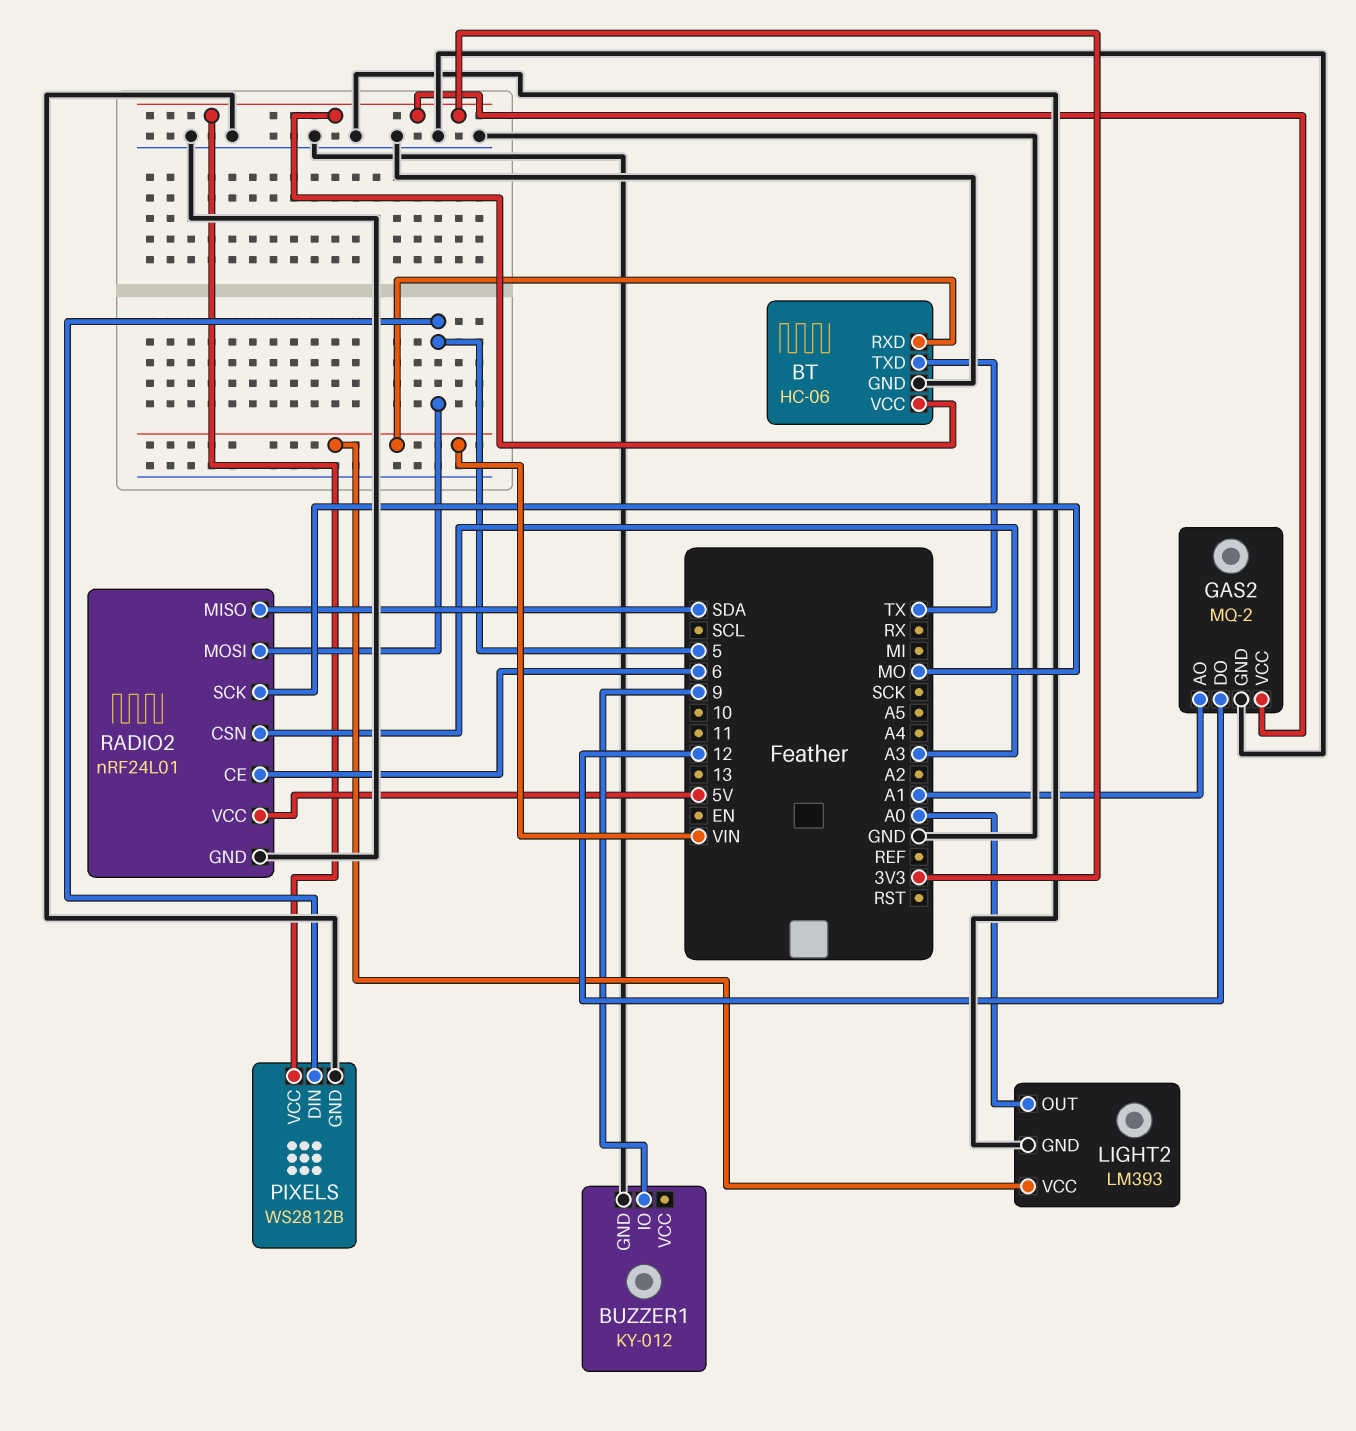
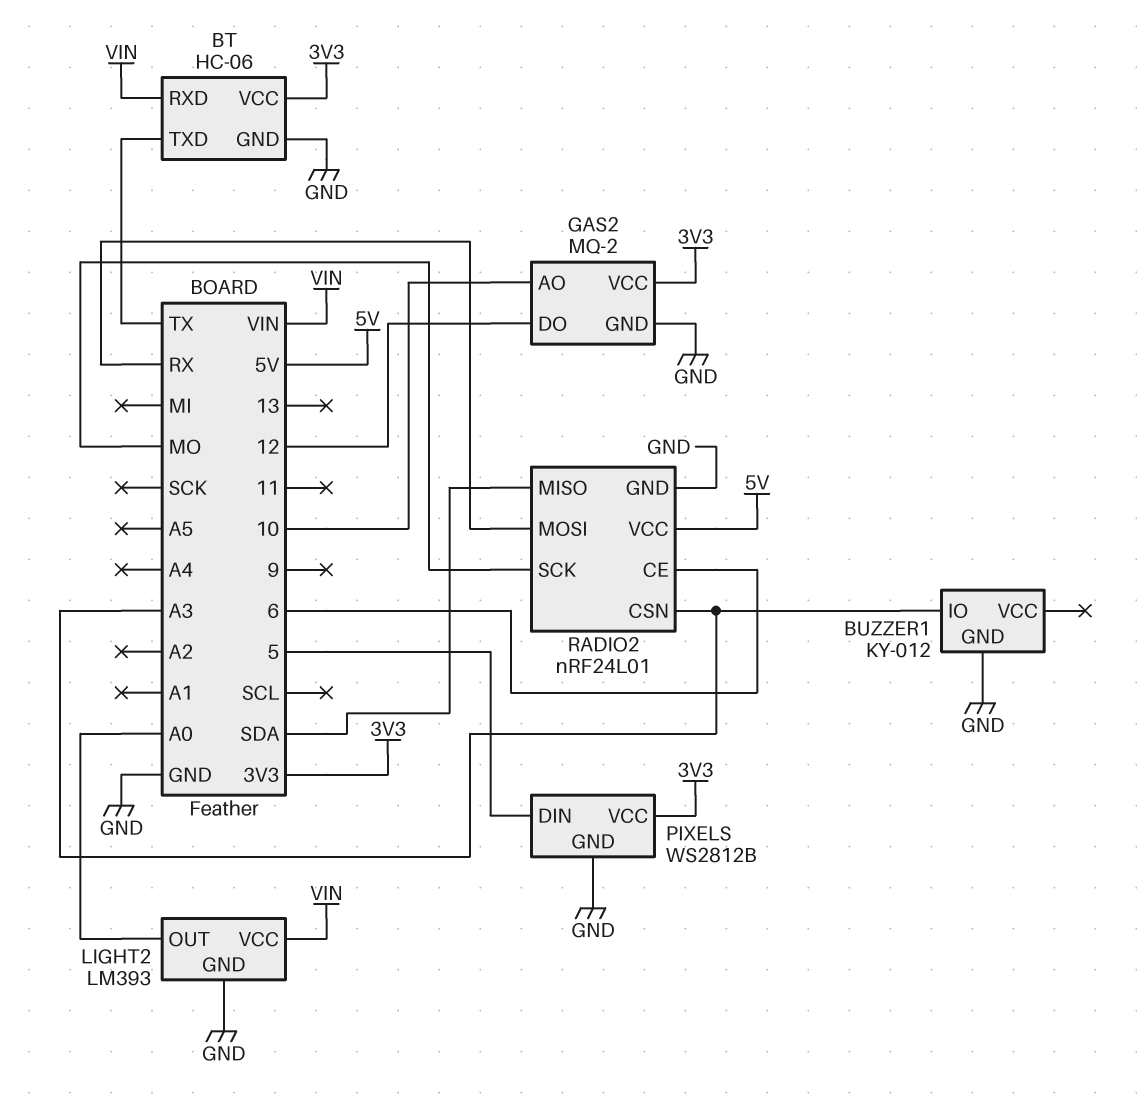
BUZZER1 pin IO: 9 -> A3
GAS2 pin AO: A1 -> 10
RADIO2 pin MOSI: 5 -> RX

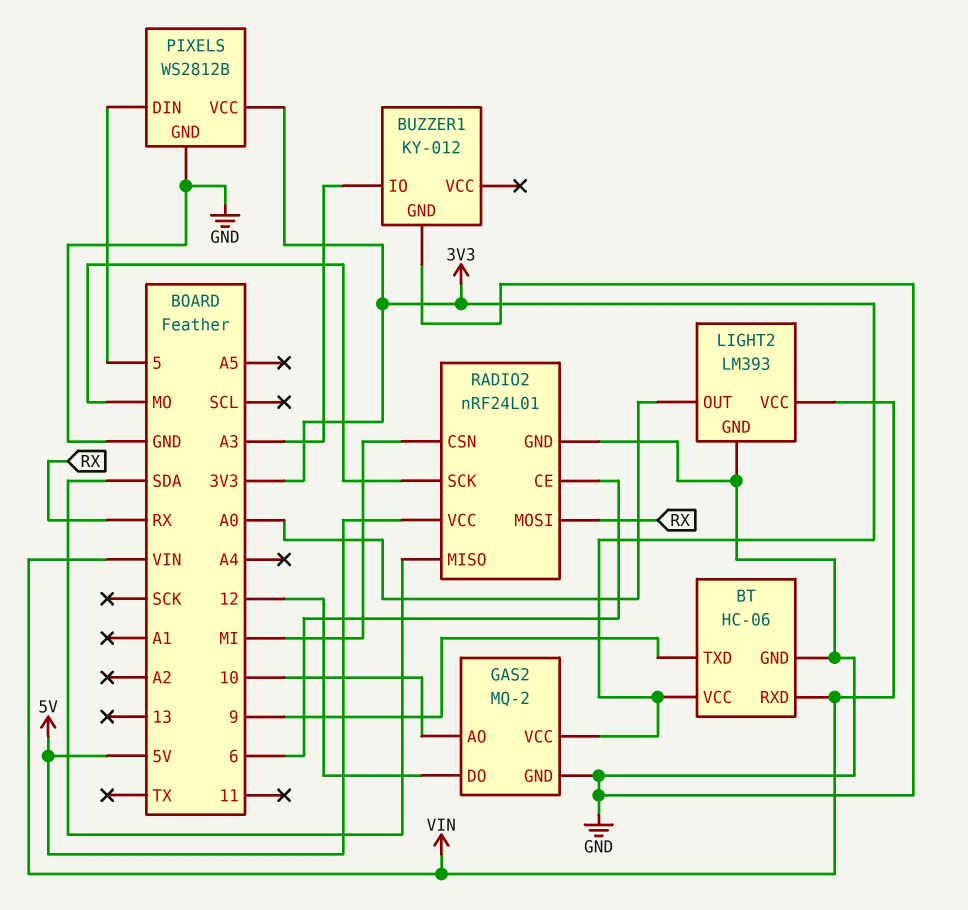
BT pin TXD: TX -> 9
RADIO2 pin CSN: A3 -> MI

